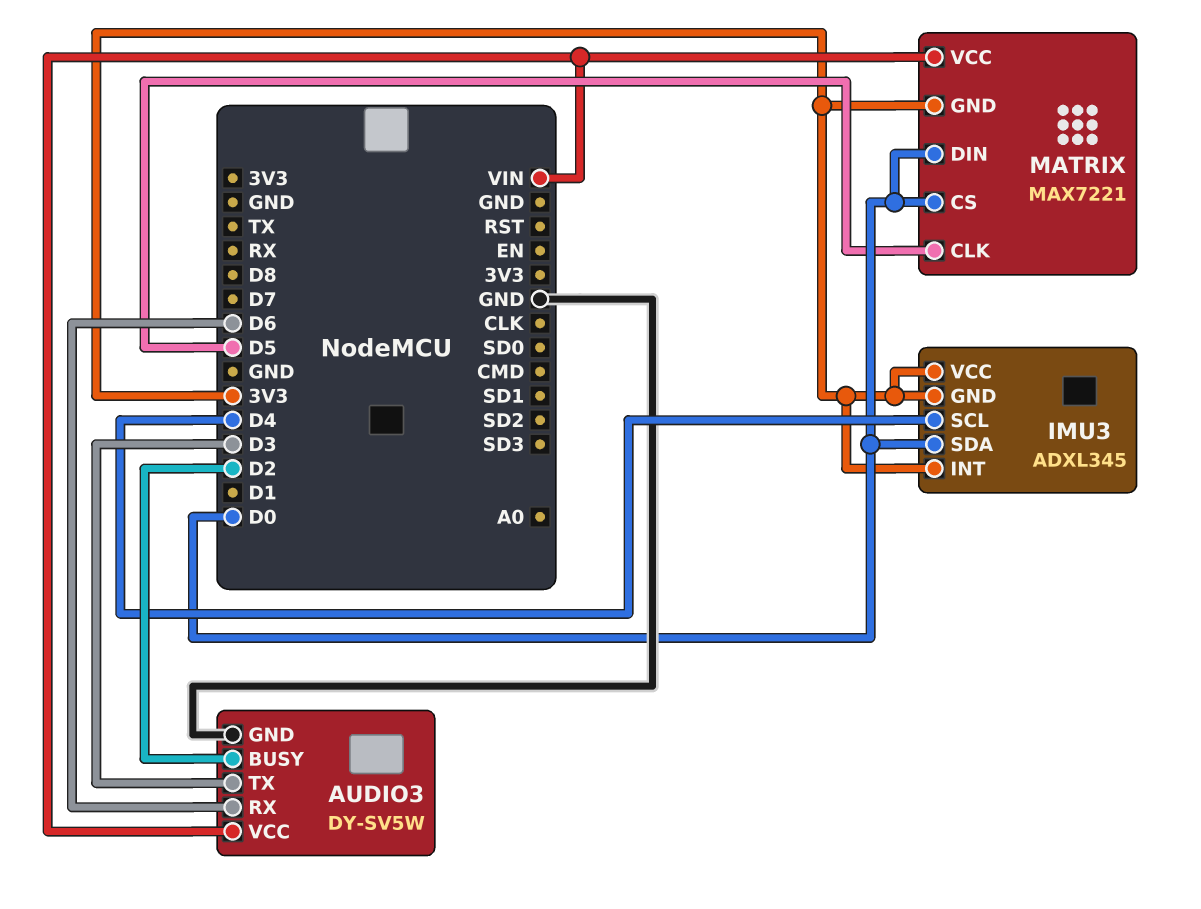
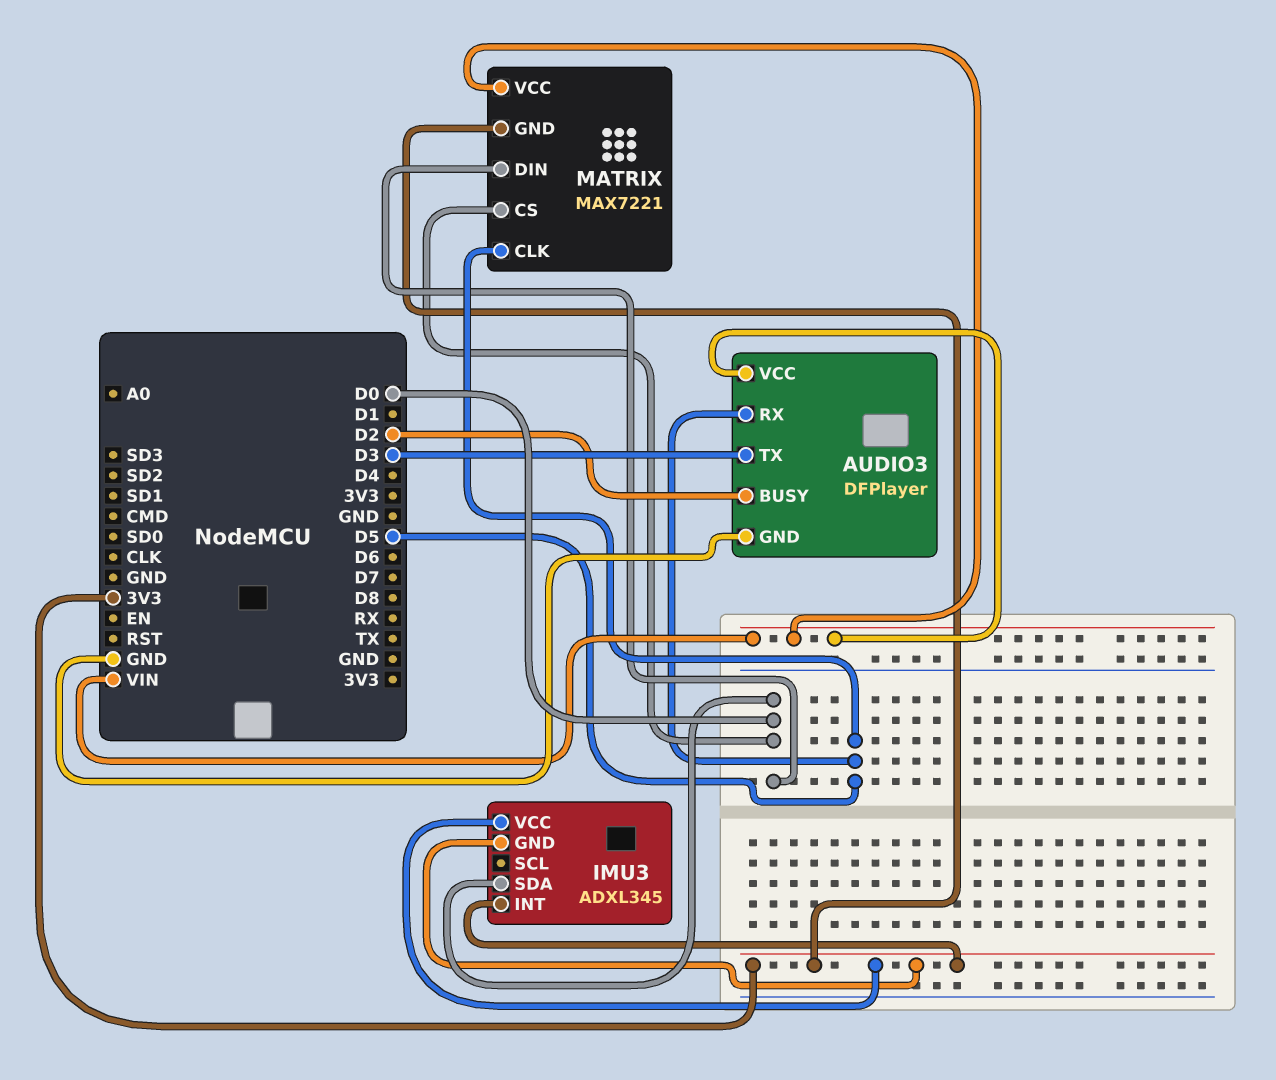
AUDIO3: DY-SV5W -> DFPlayer
AUDIO3 pin RX: D6 -> D5
IMU3 pin SCL: D4 -> none

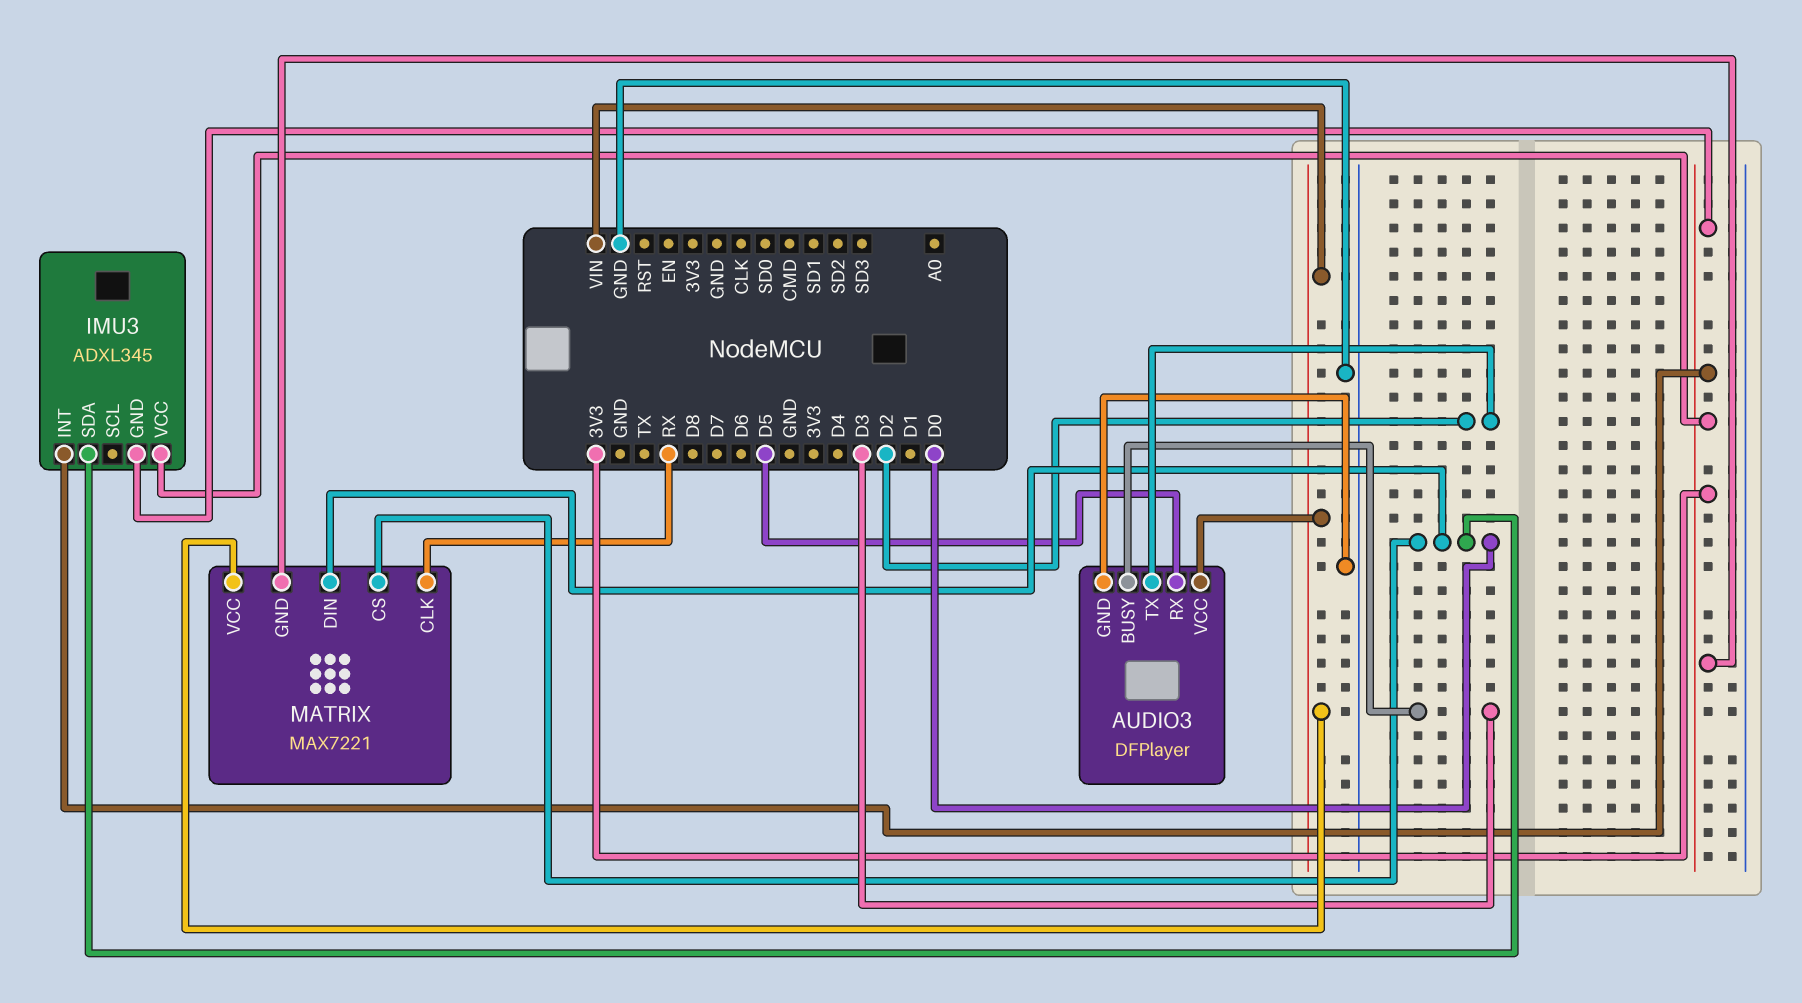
AUDIO3 pin BUSY: D2 -> D3
AUDIO3 pin TX: D3 -> D2
MATRIX pin CLK: D5 -> RX

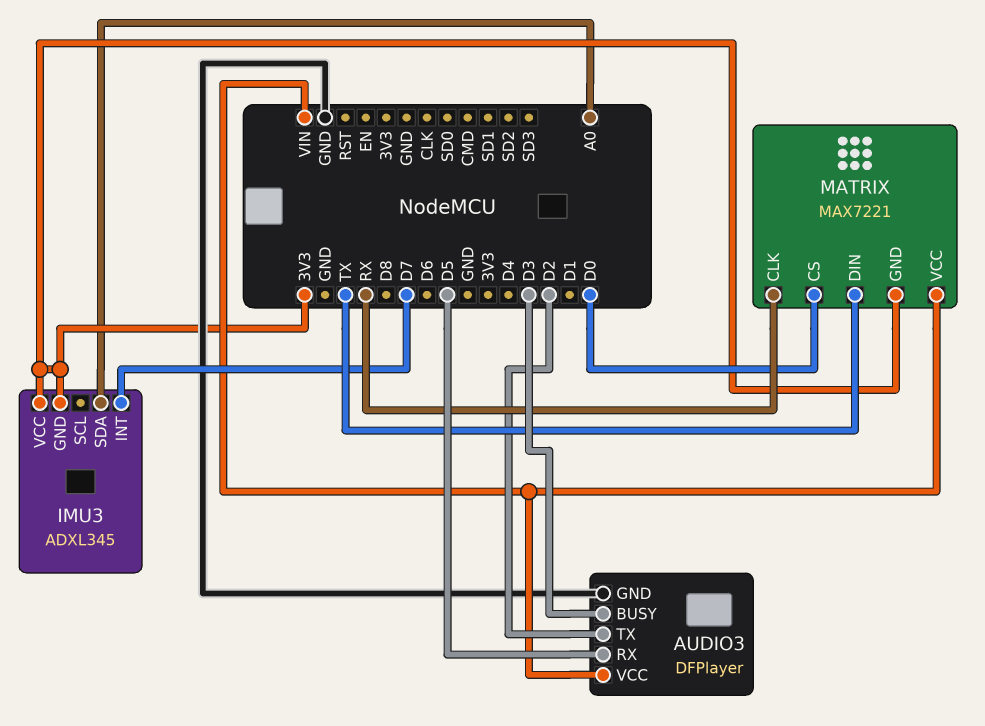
IMU3 pin INT: 3V3 -> D7
IMU3 pin SDA: D0 -> A0
MATRIX pin DIN: D0 -> TX

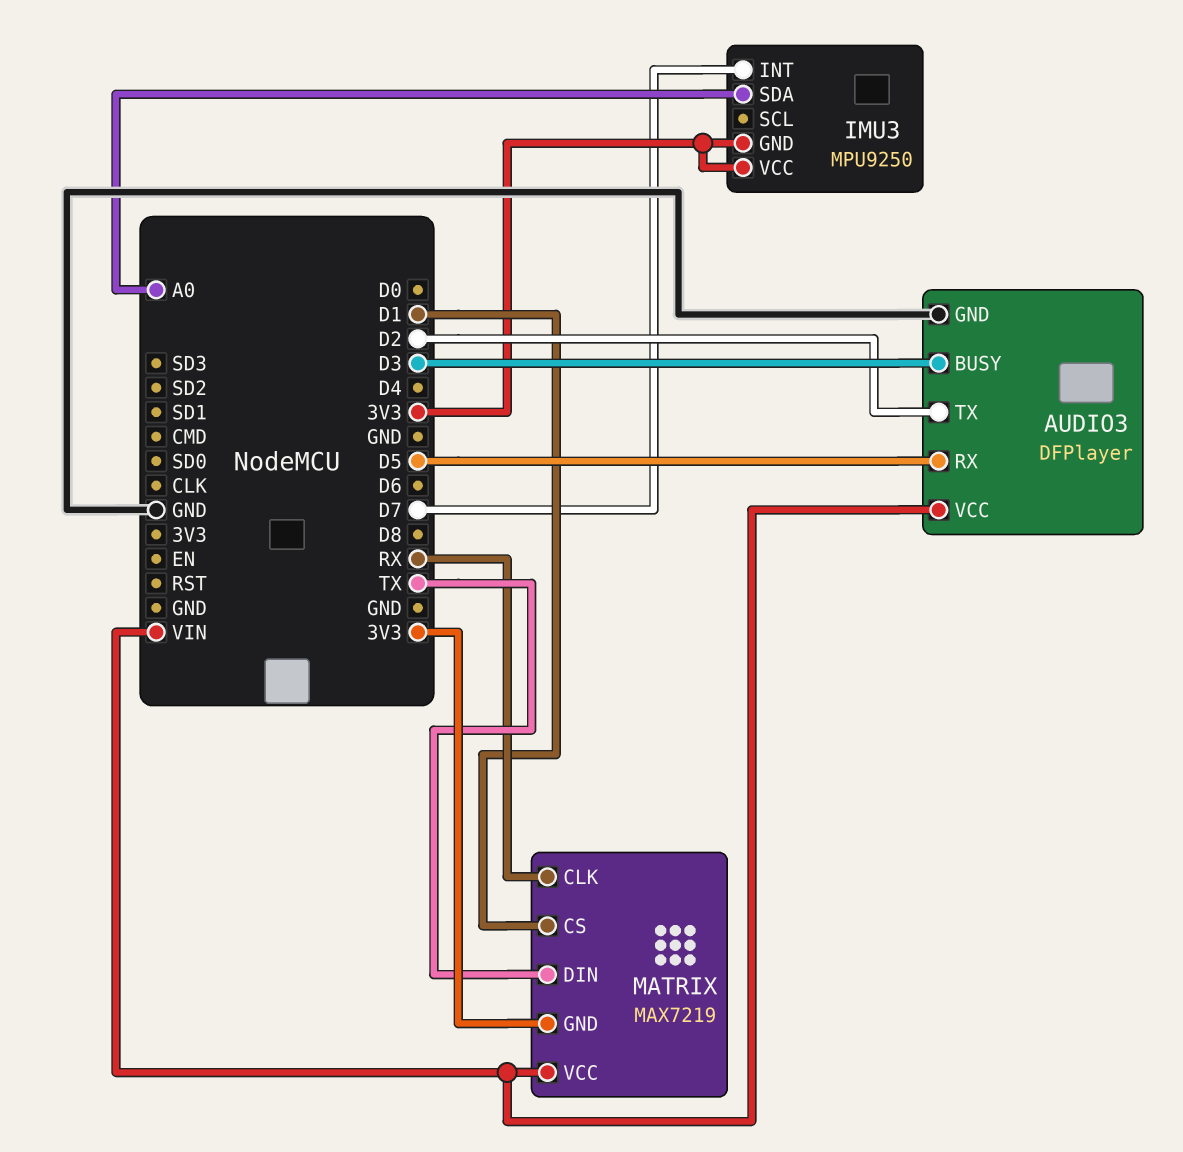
IMU3: ADXL345 -> MPU9250
MATRIX: MAX7221 -> MAX7219
MATRIX pin CS: D0 -> D1

